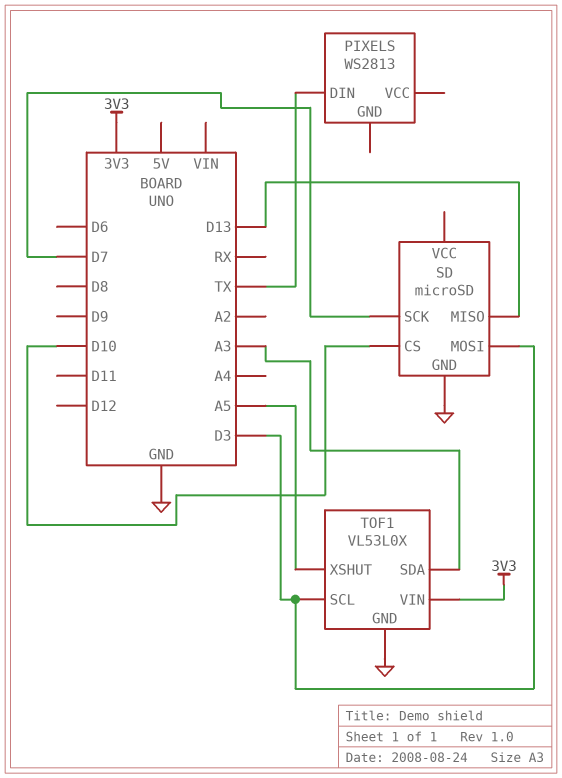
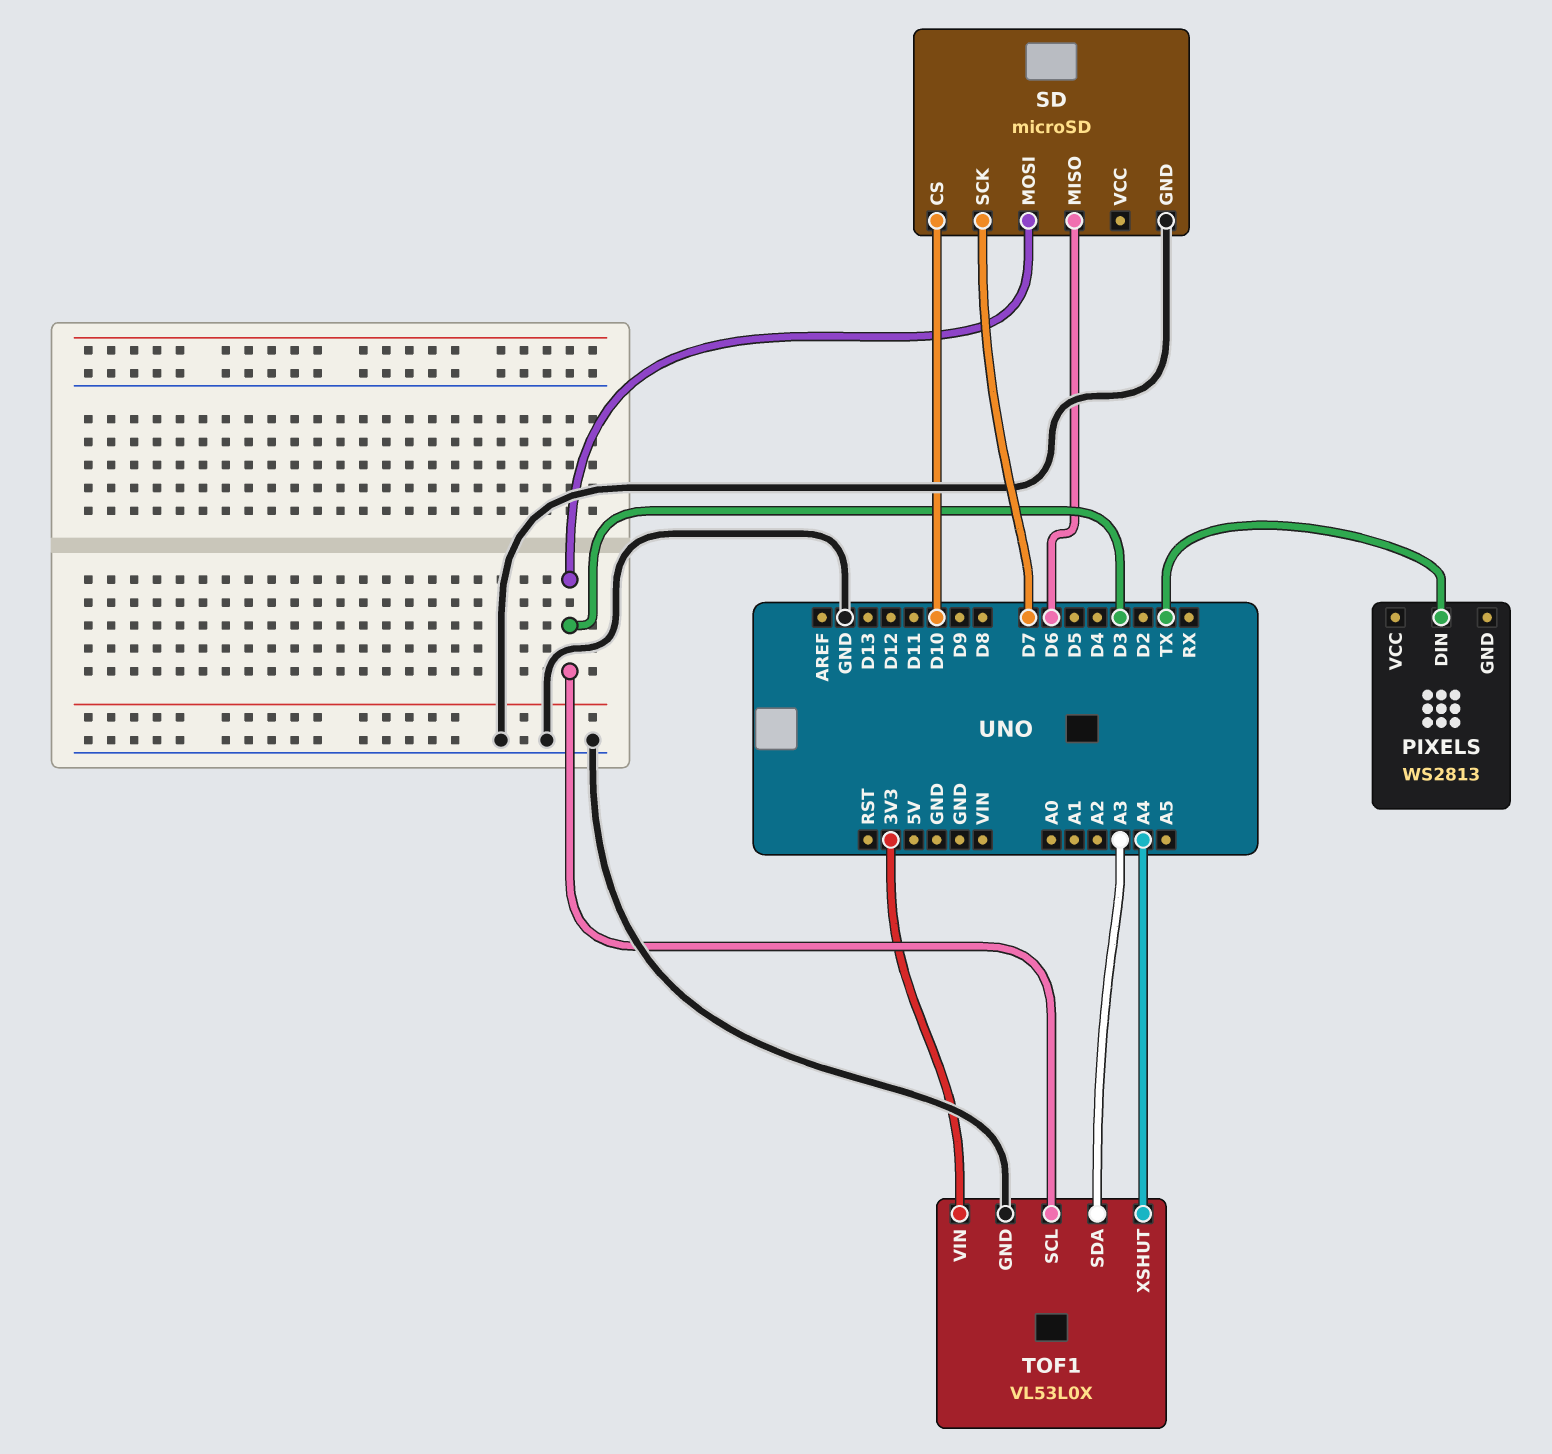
SD pin MISO: D13 -> D6
TOF1 pin XSHUT: A5 -> A4

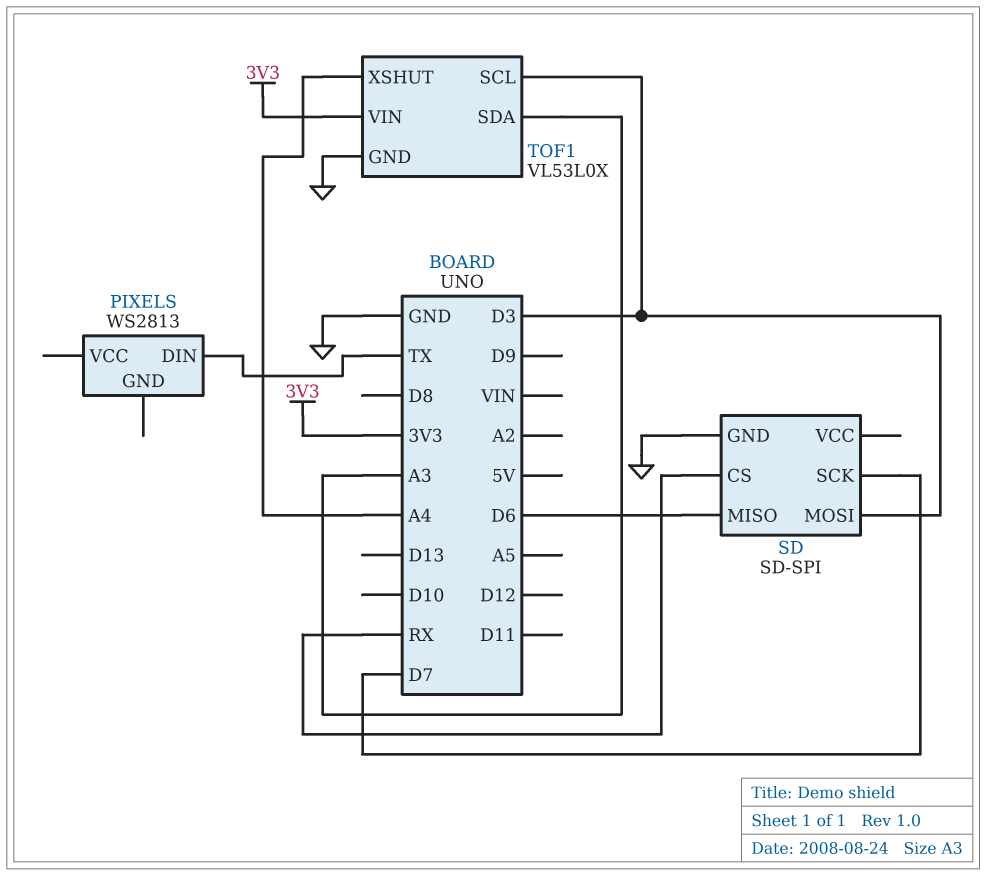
SD: microSD -> SD-SPI
SD pin CS: D10 -> RX

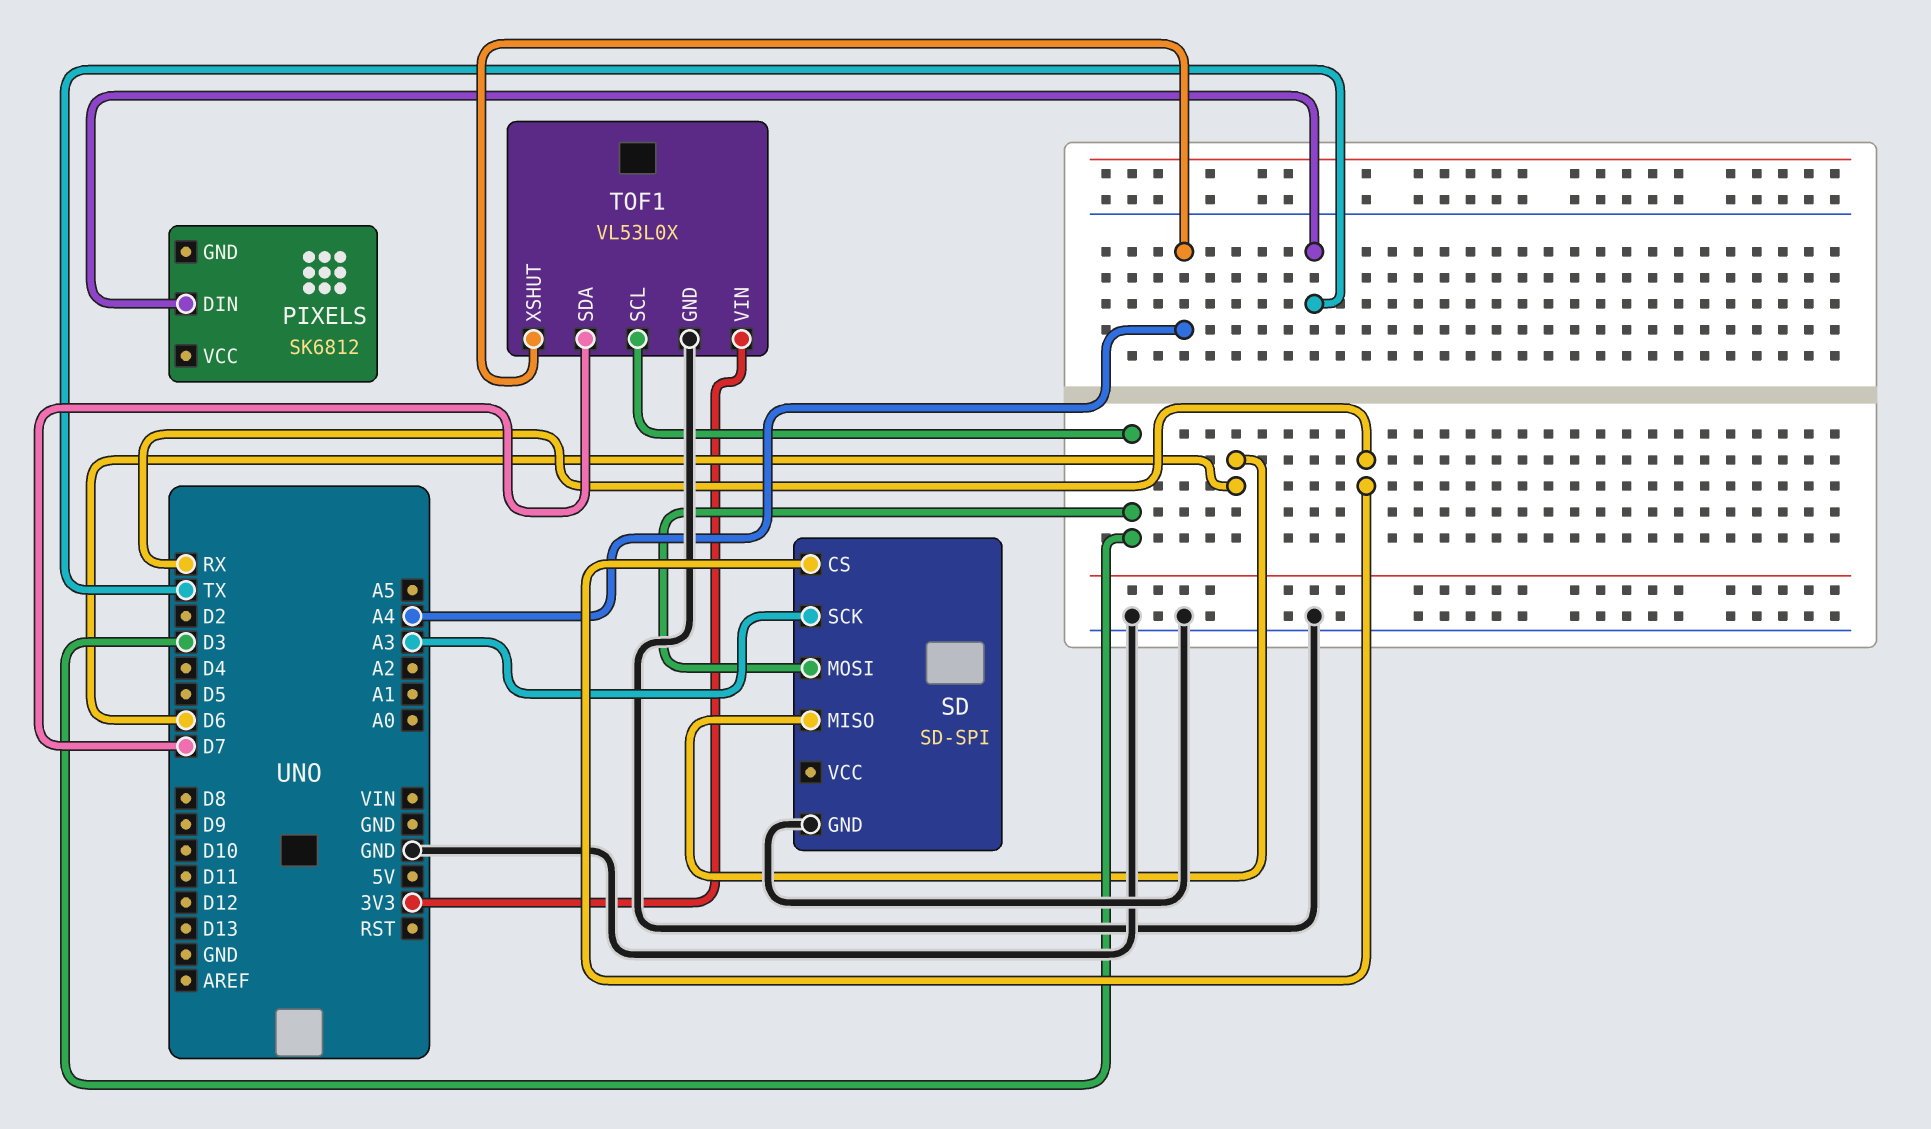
PIXELS: WS2813 -> SK6812
SD pin SCK: D7 -> A3
TOF1 pin SDA: A3 -> D7

